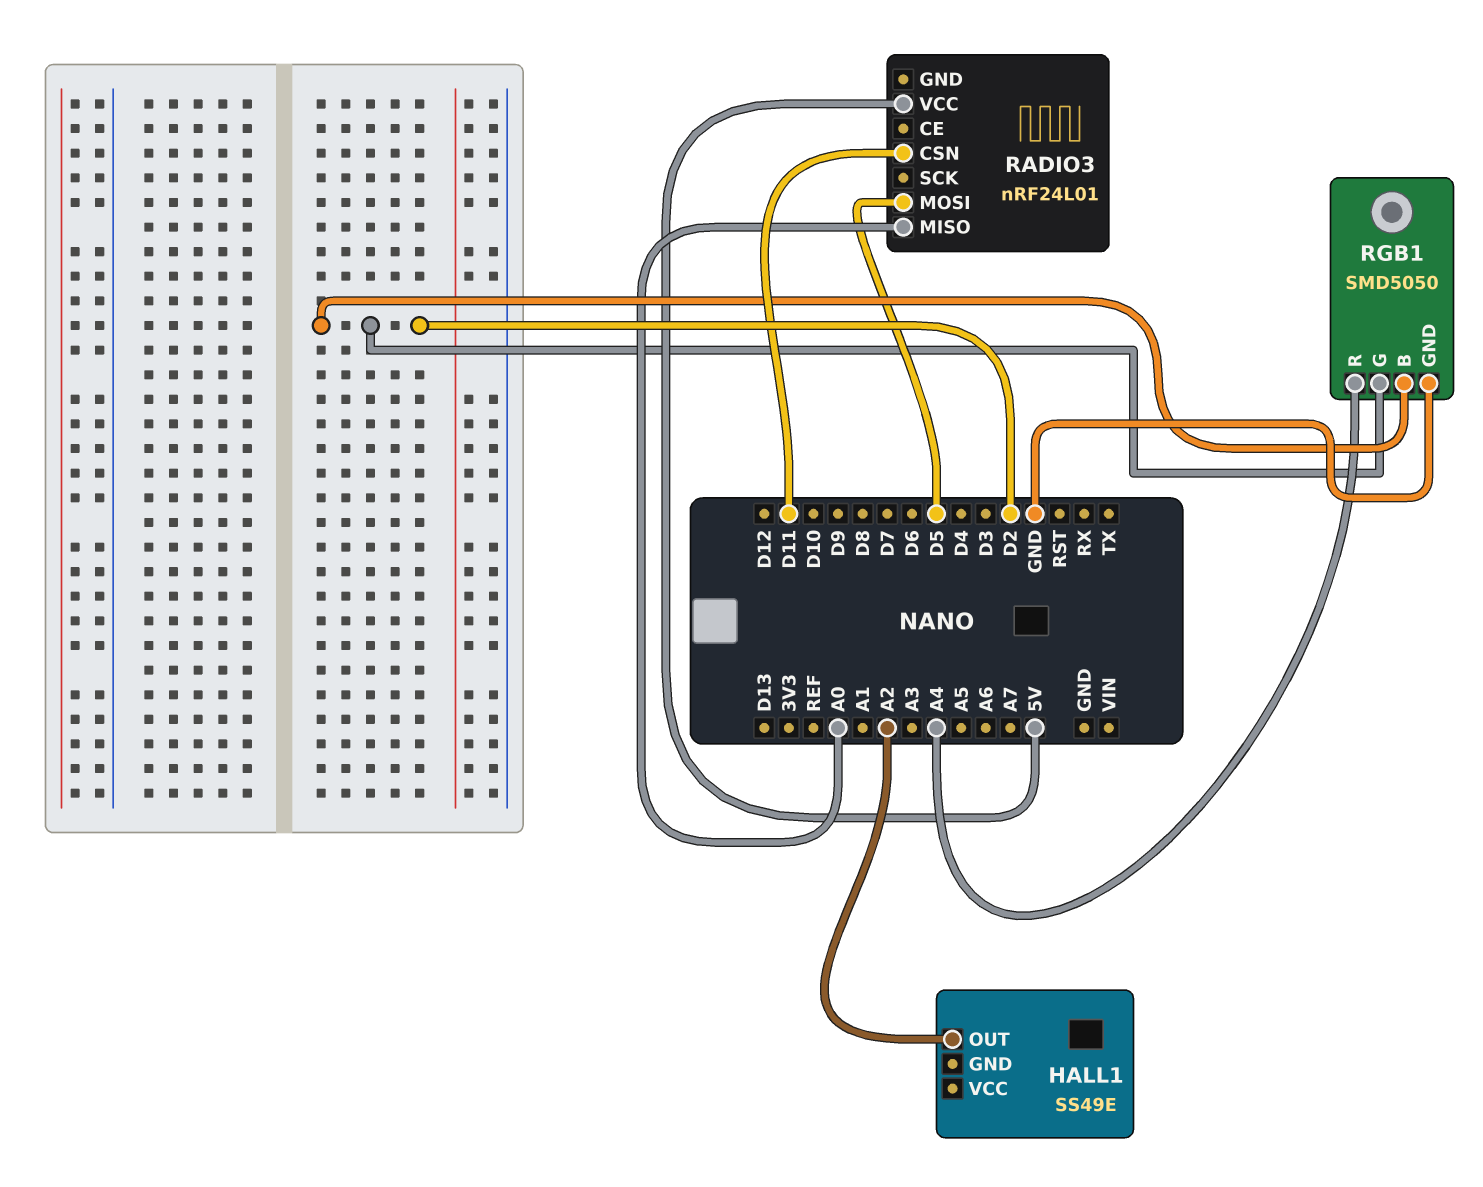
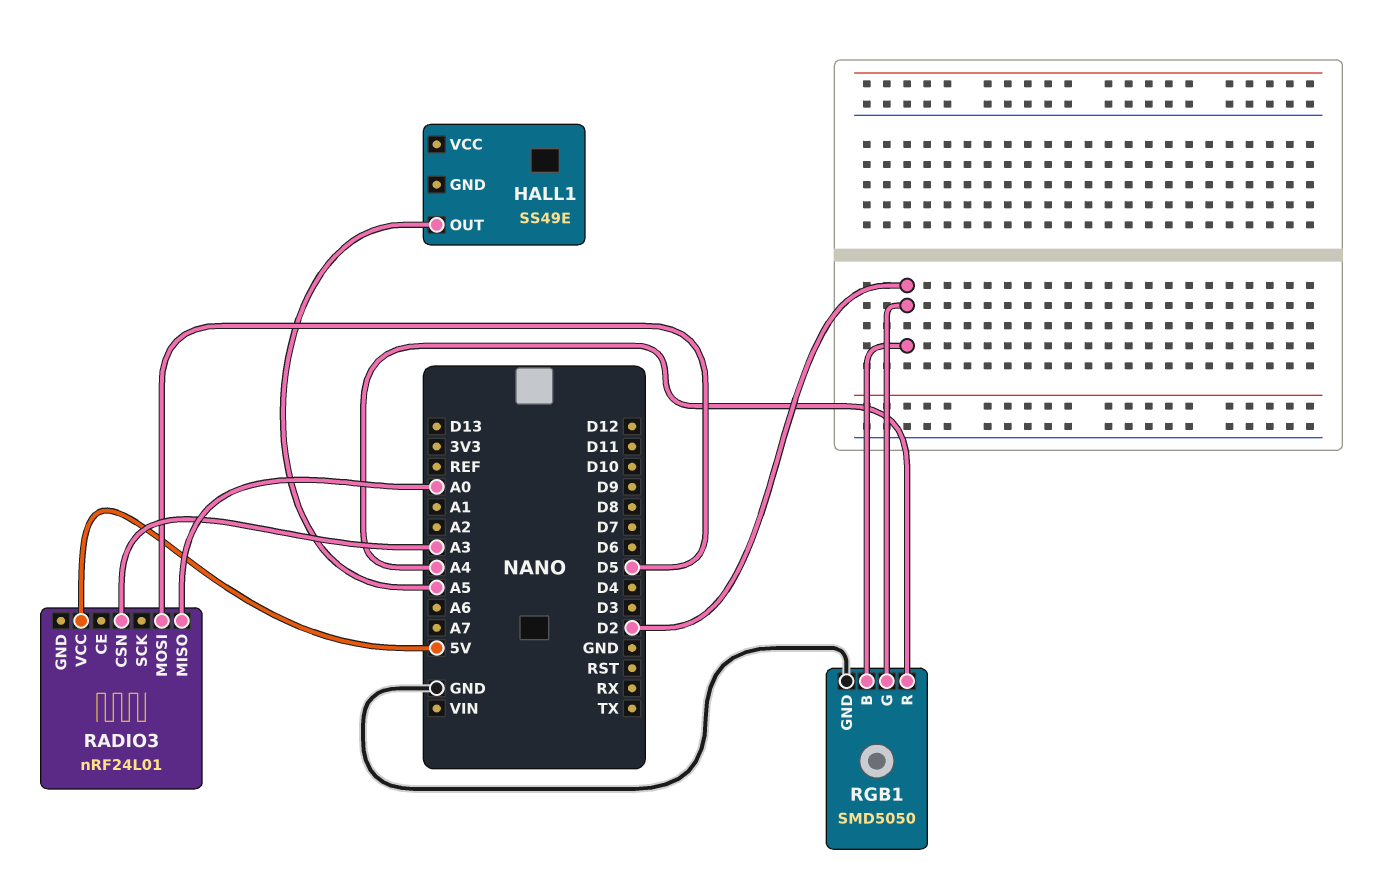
HALL1 pin OUT: A2 -> A5
RADIO3 pin CSN: D11 -> A3

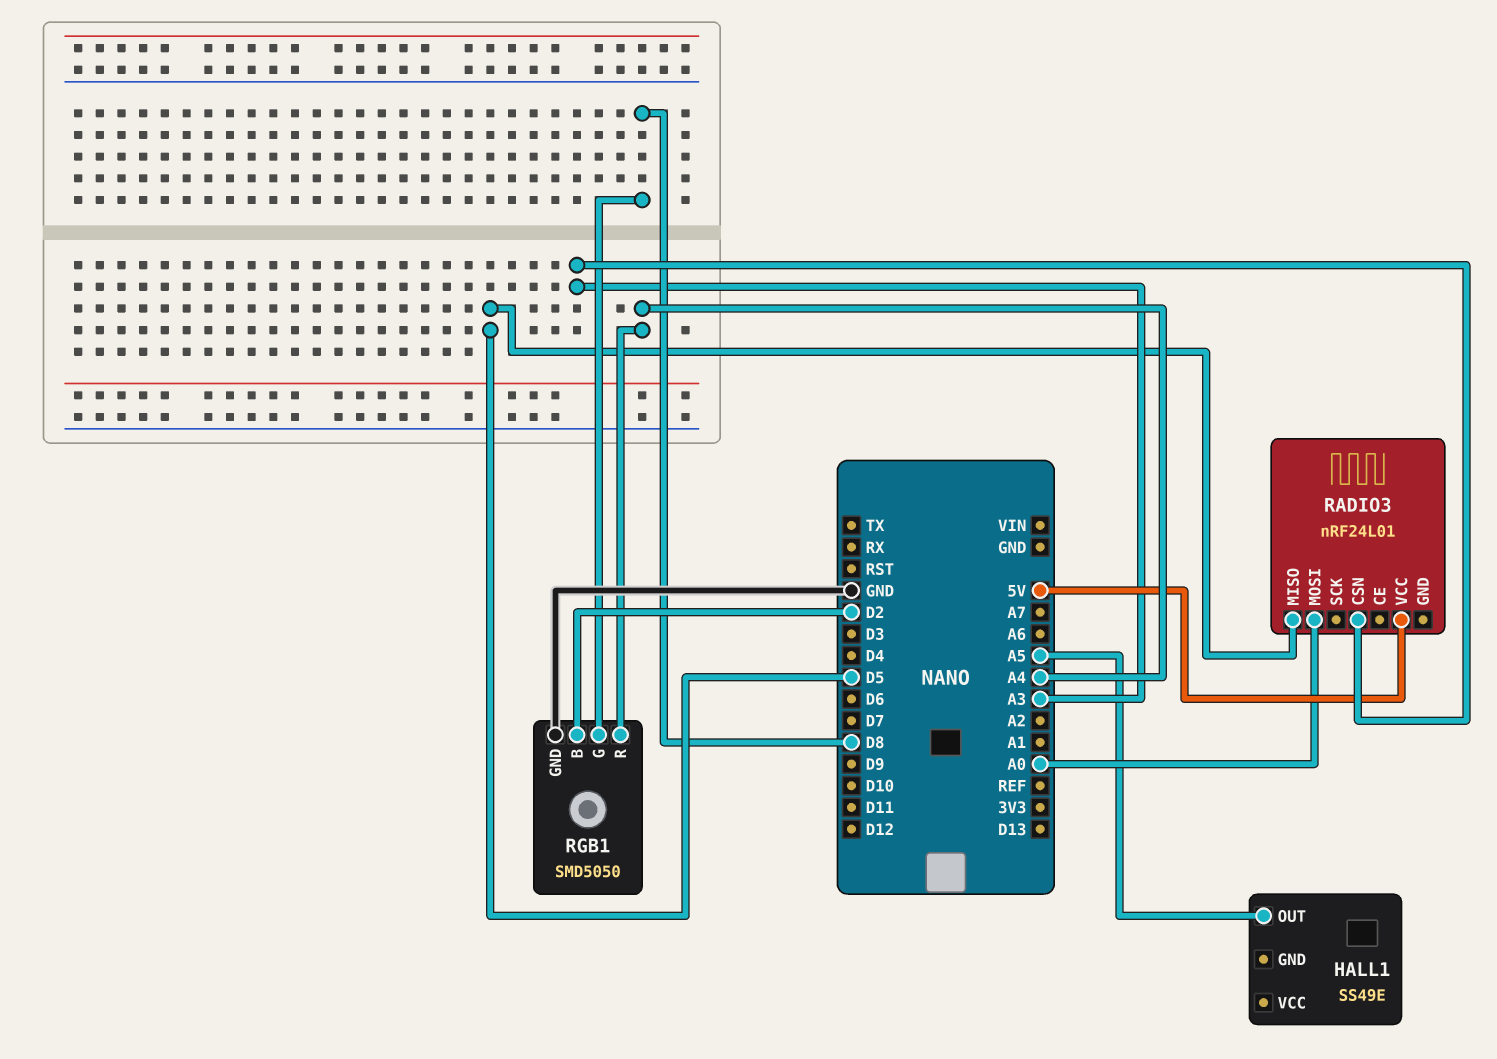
RADIO3 pin MISO: A0 -> D5
RADIO3 pin MOSI: D5 -> A0
RGB1 pin G: D2 -> D8

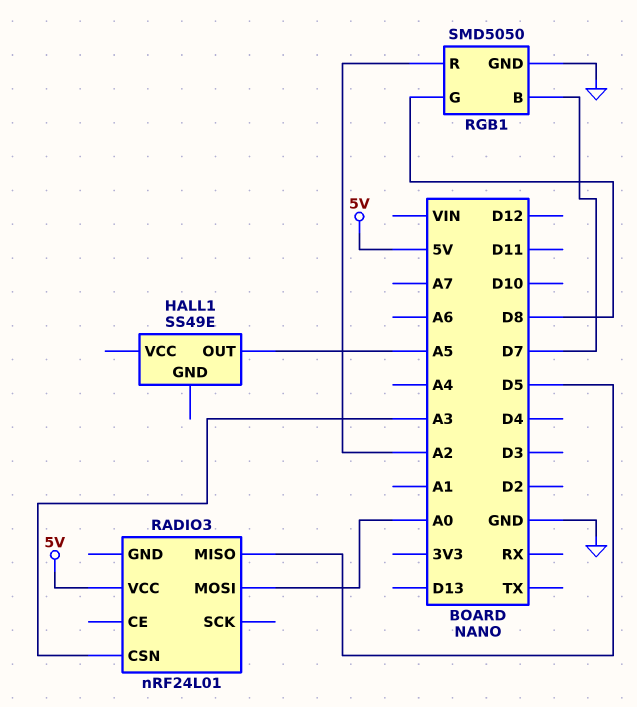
RGB1 pin B: D2 -> D7
RGB1 pin R: A4 -> A2

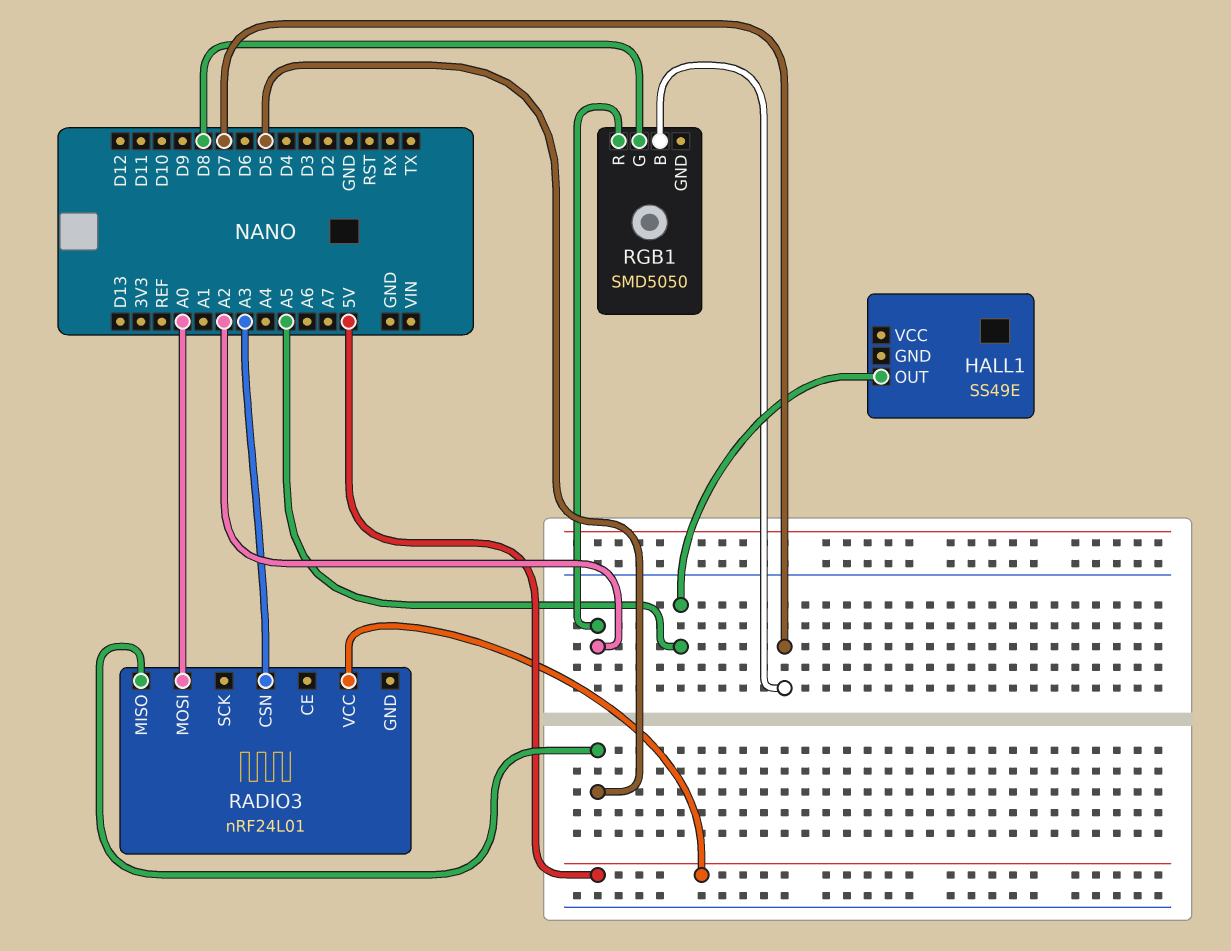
RGB1 pin GND: GND -> none

